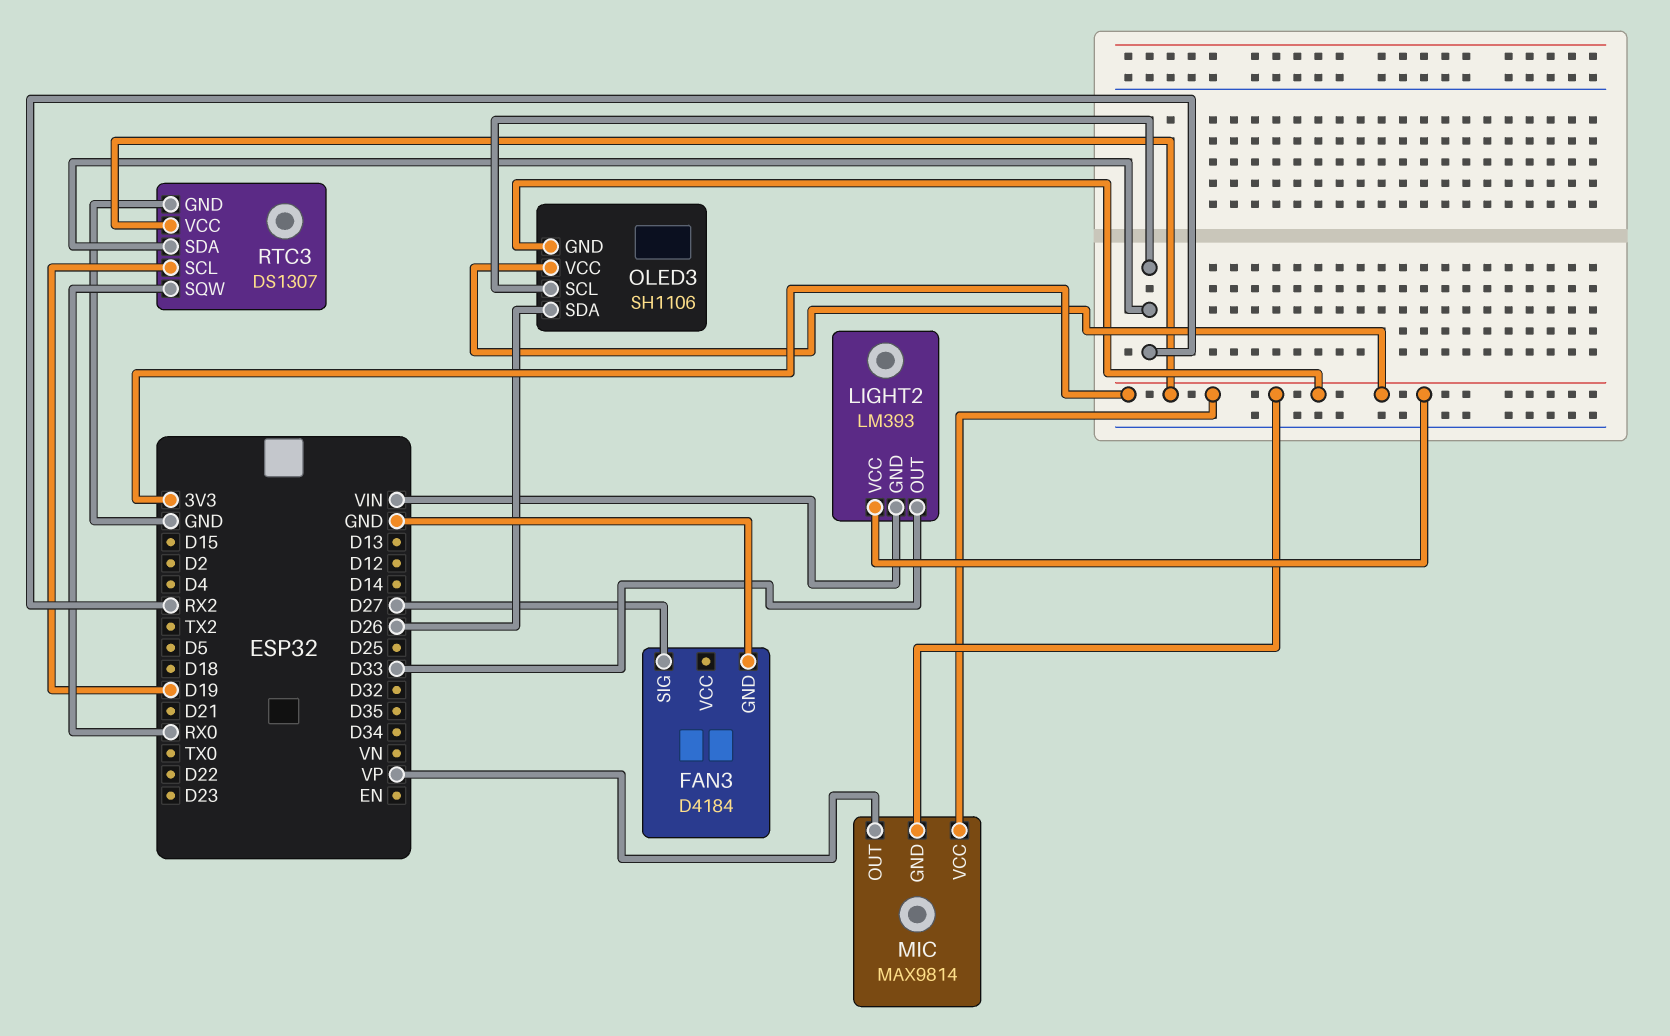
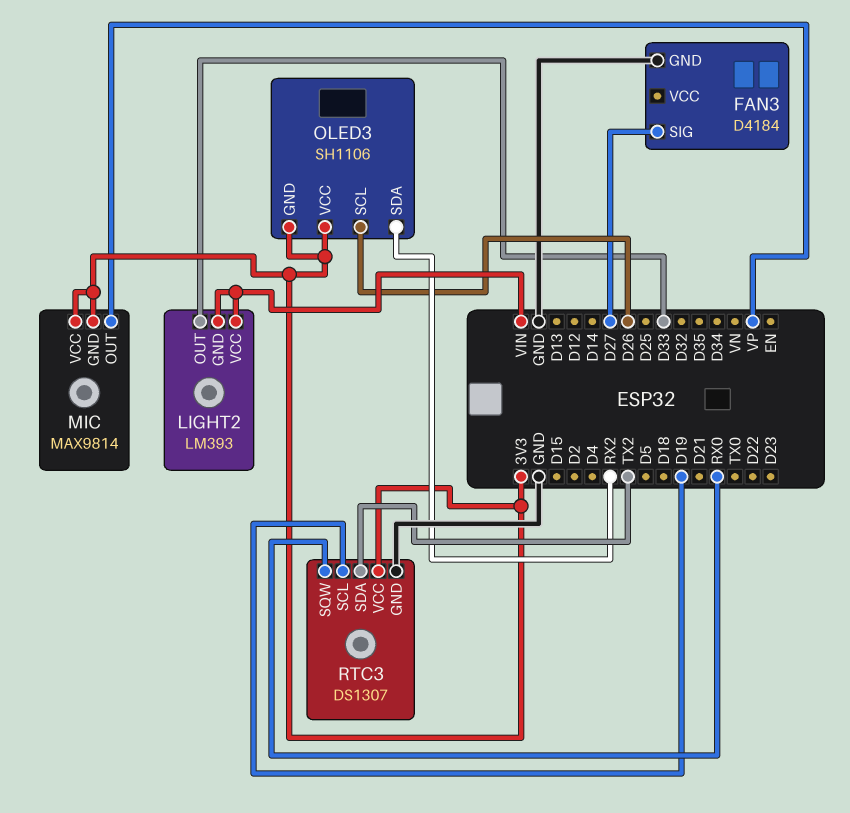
LIGHT2 pin VCC: 3V3 -> VIN
OLED3 pin SCL: RX2 -> D26
OLED3 pin SDA: D26 -> RX2
RTC3 pin SDA: RX2 -> TX2

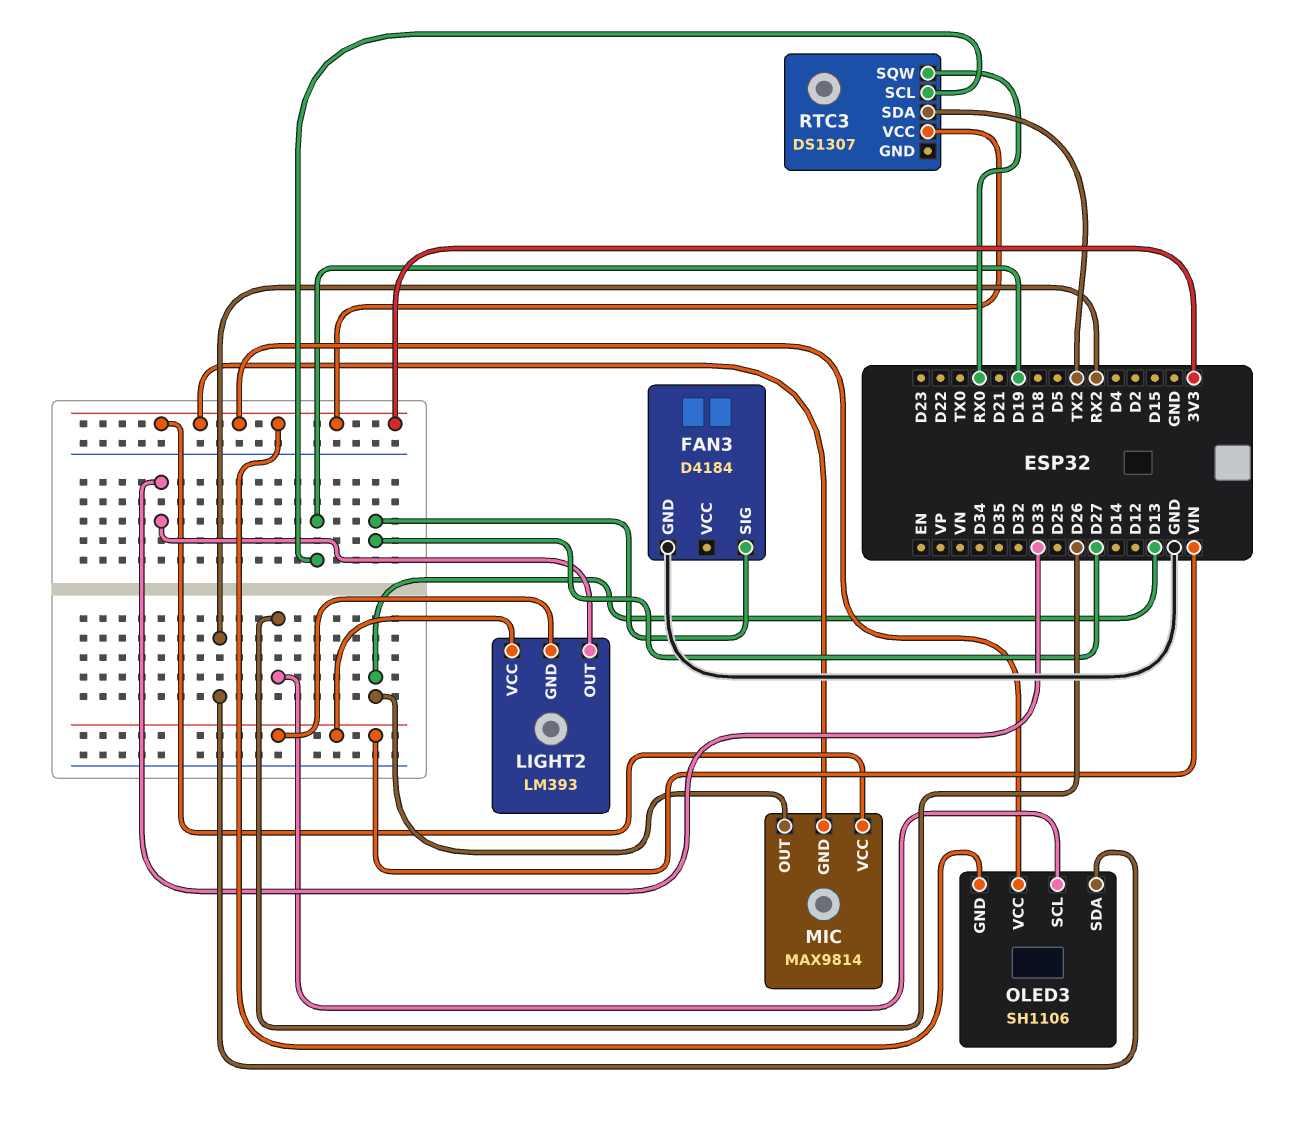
MIC pin OUT: VP -> D13
RTC3 pin GND: GND -> none

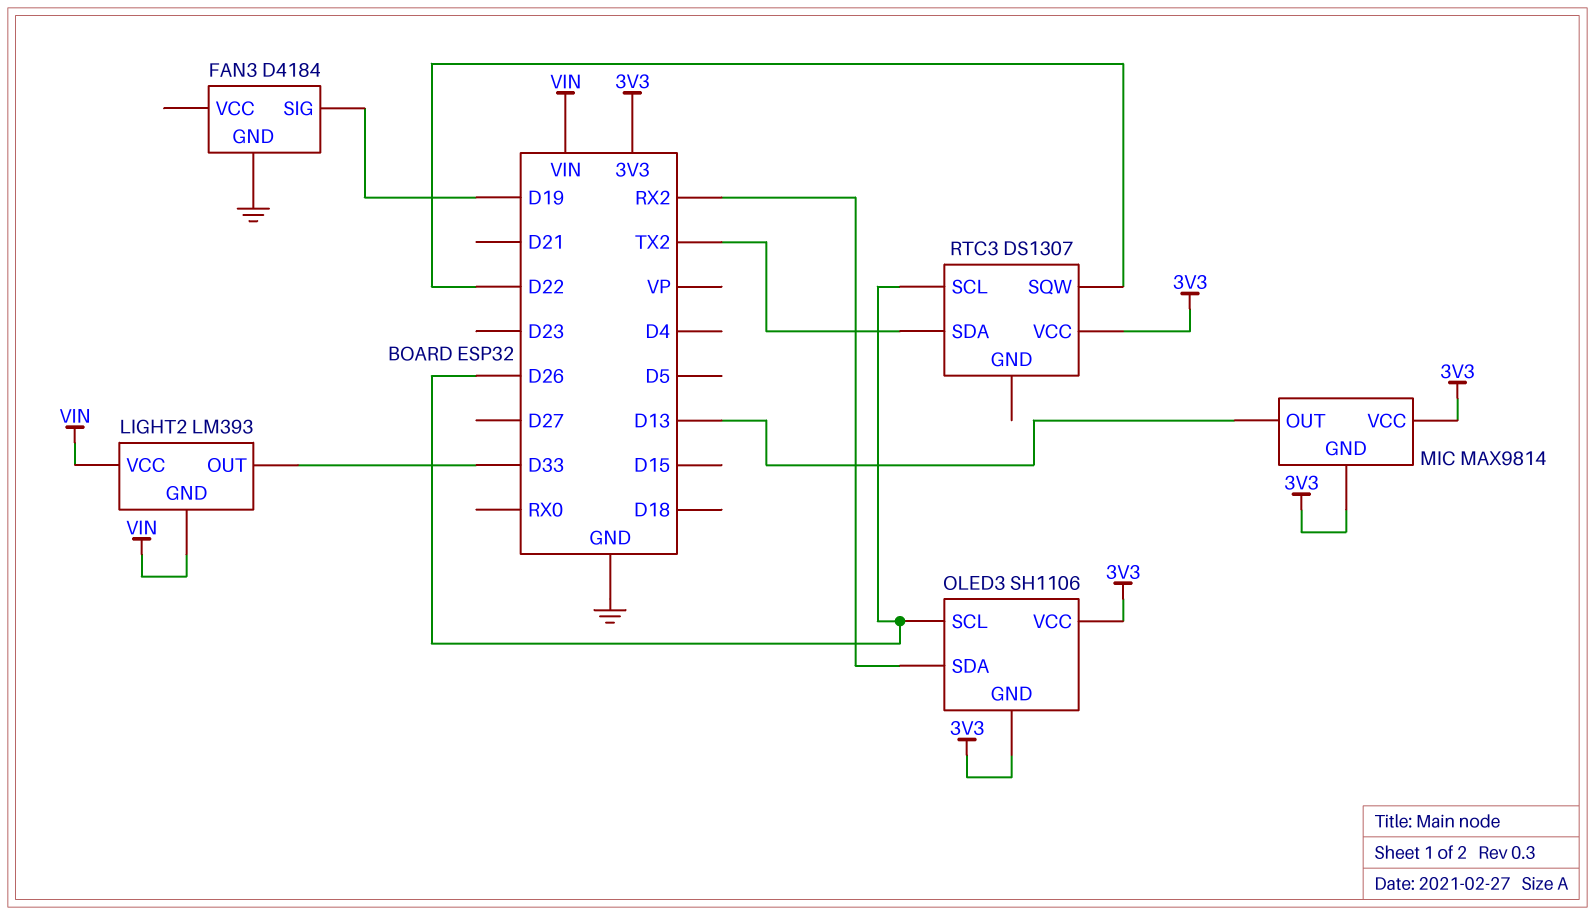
FAN3 pin SIG: D27 -> D19
RTC3 pin SCL: D19 -> D26
RTC3 pin SQW: RX0 -> D22

